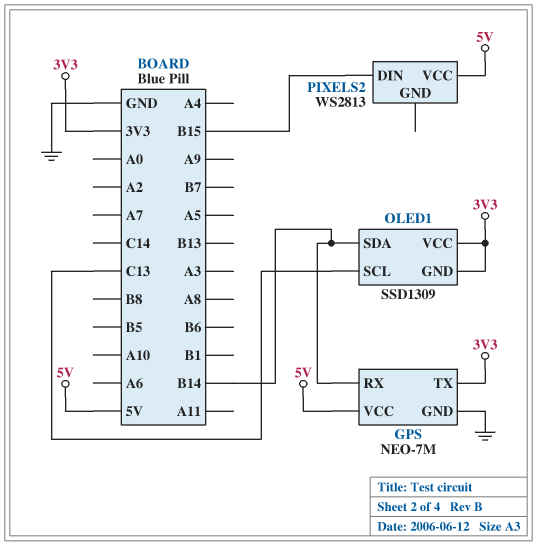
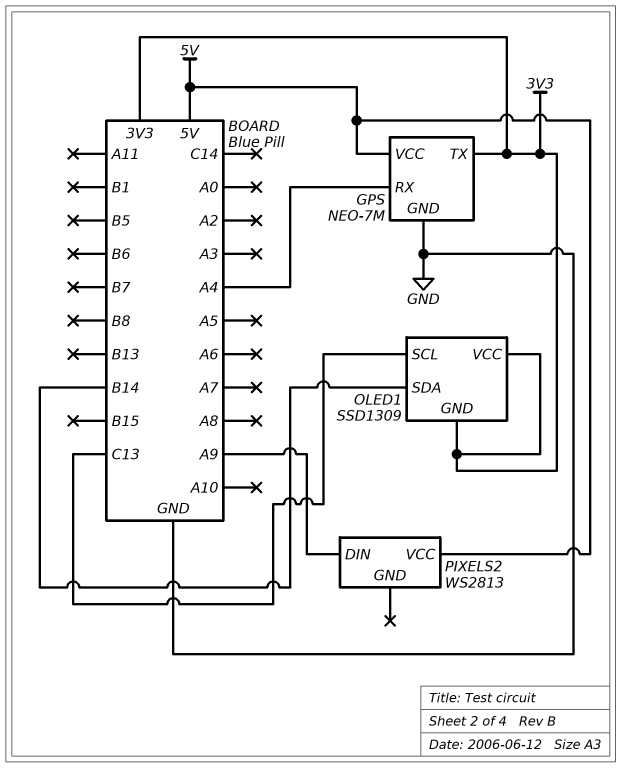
GPS pin RX: B14 -> A4
PIXELS2 pin DIN: B15 -> A9

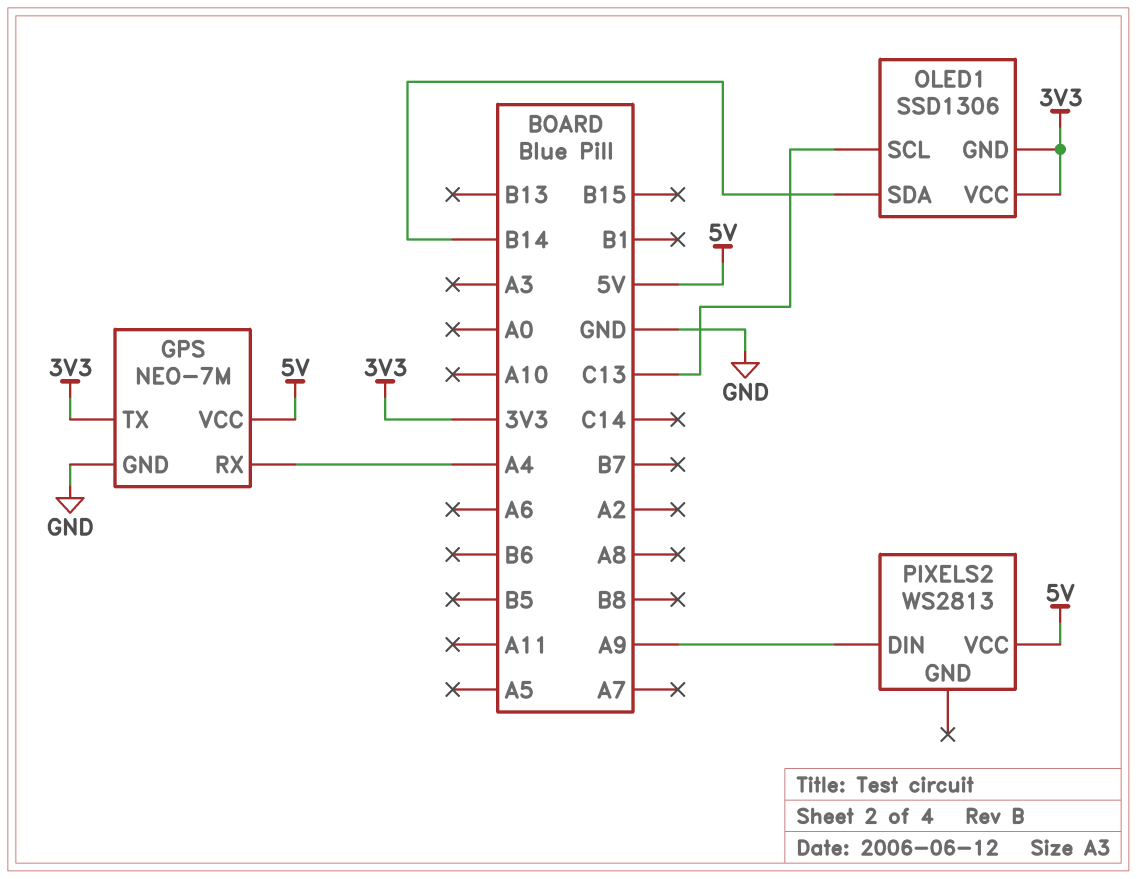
OLED1: SSD1309 -> SSD1306

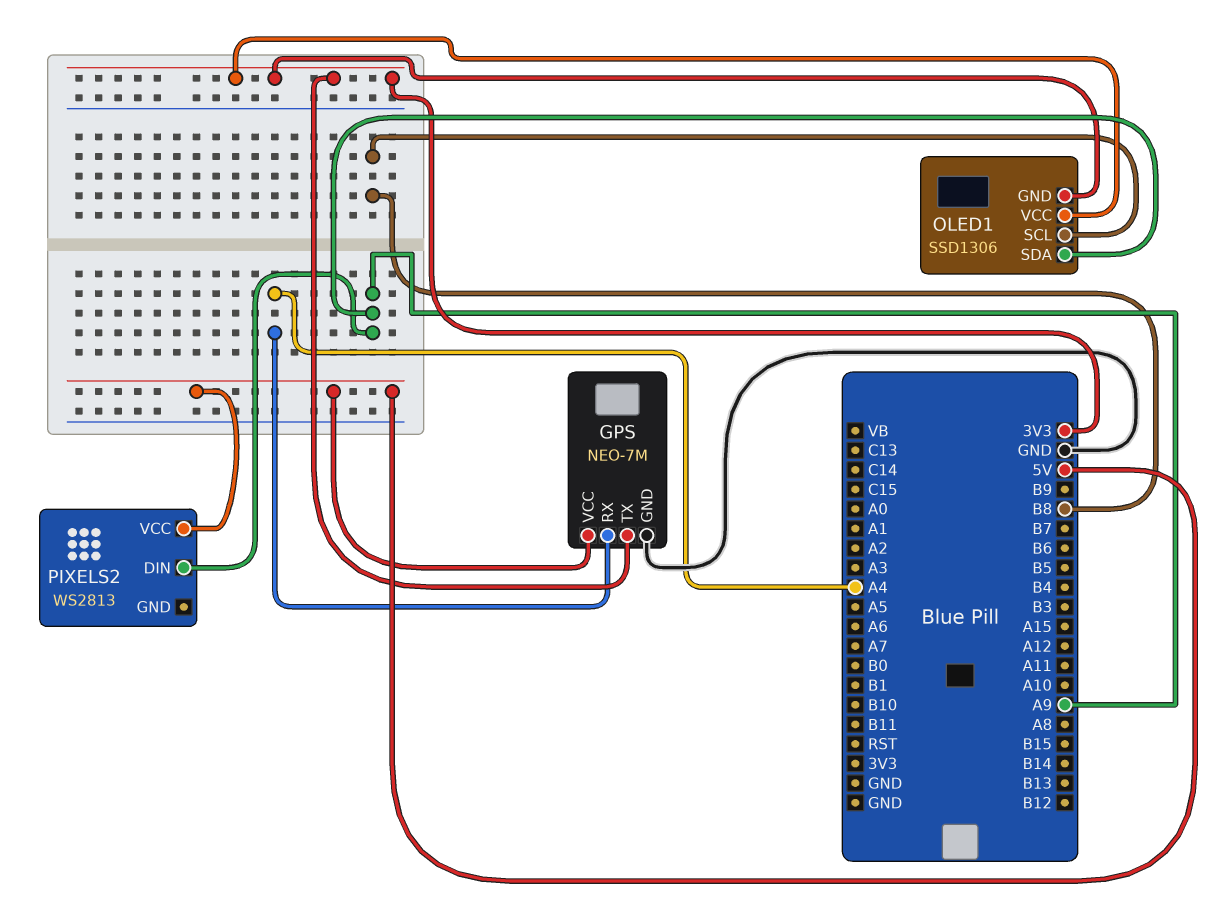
OLED1 pin SCL: C13 -> B8
OLED1 pin SDA: B14 -> A9

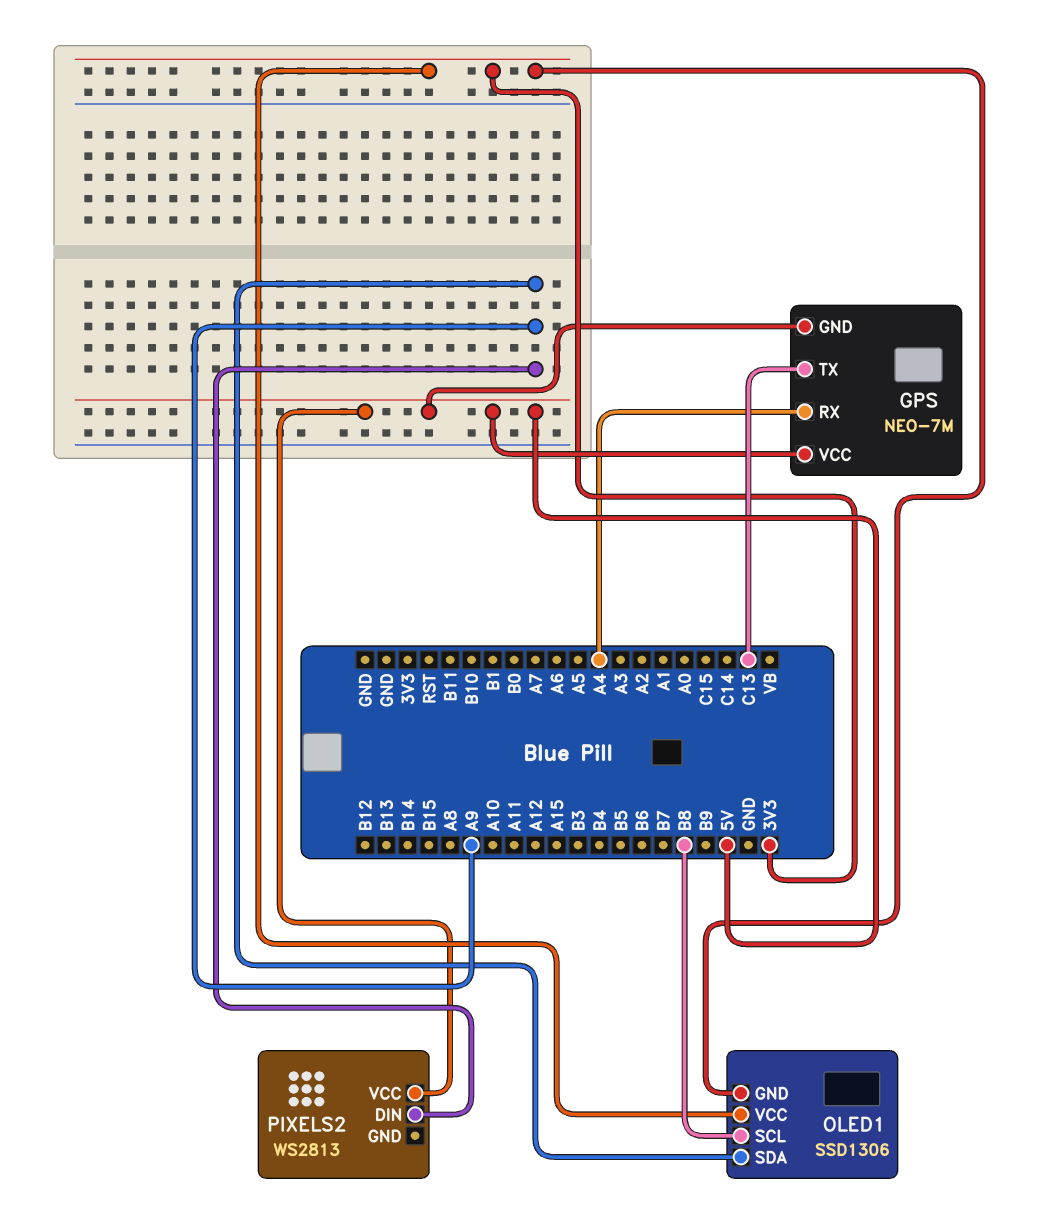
GPS pin GND: GND -> 5V
GPS pin TX: 3V3 -> C13

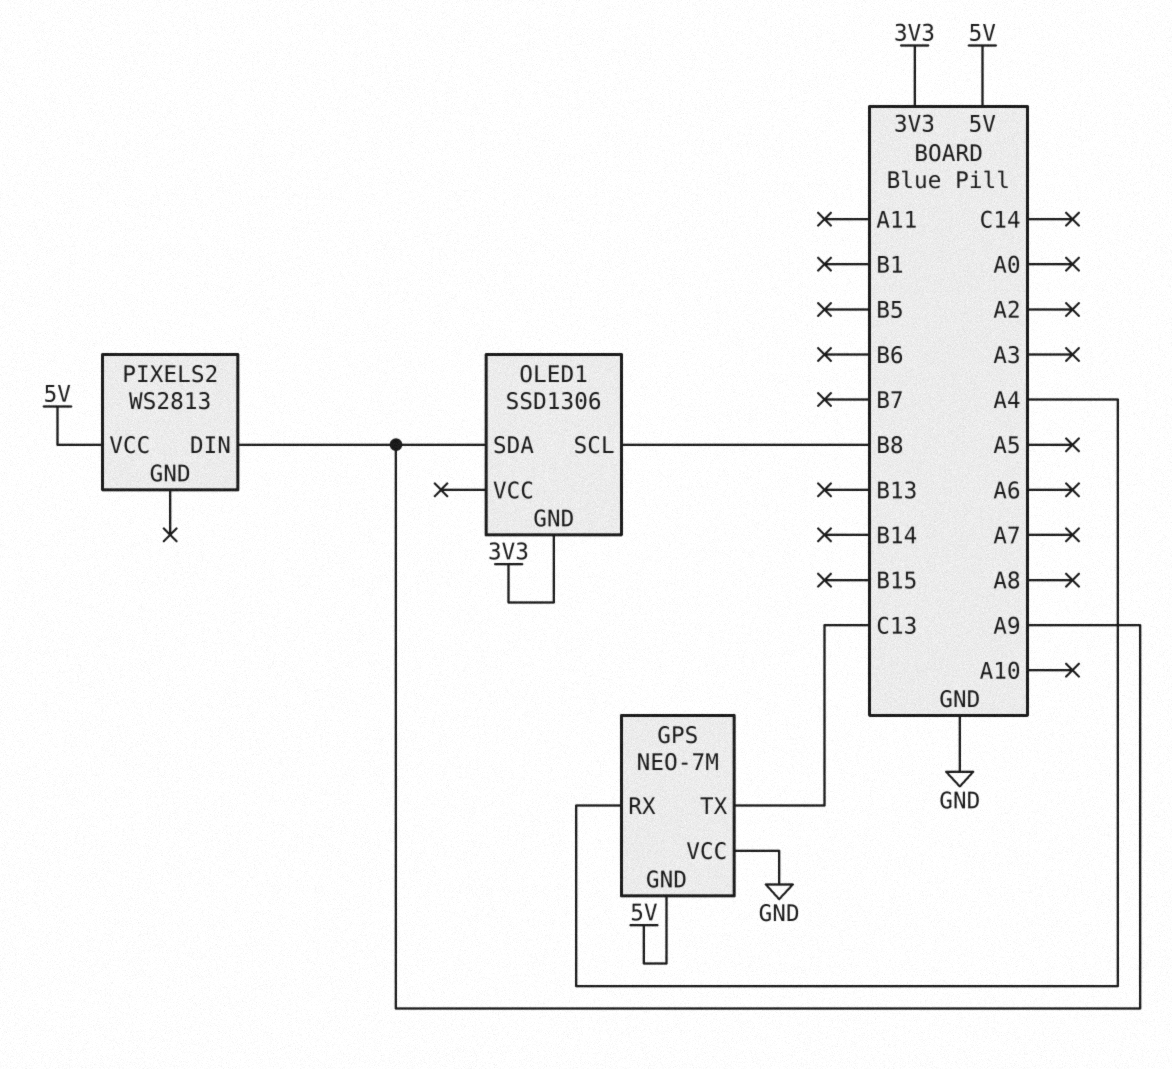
GPS pin VCC: 5V -> GND
OLED1 pin VCC: 3V3 -> none

